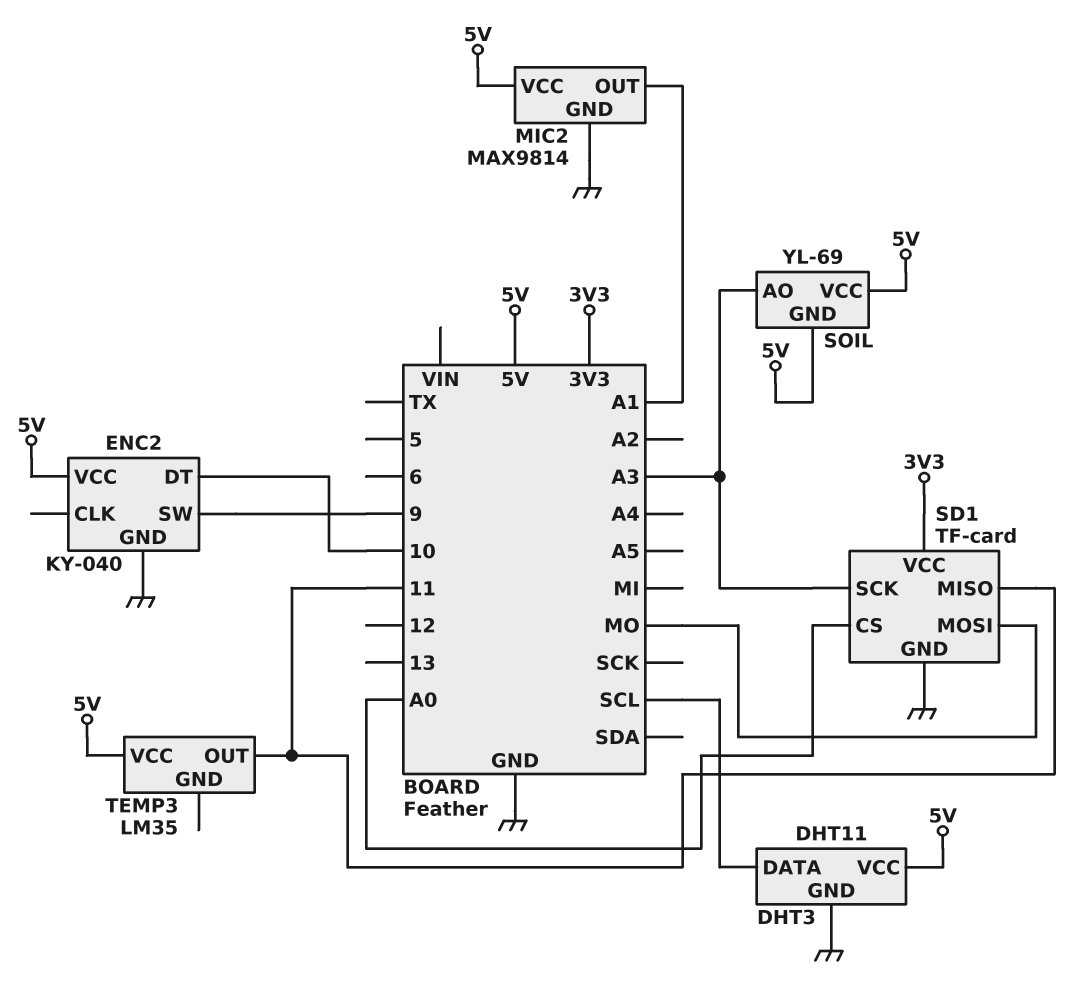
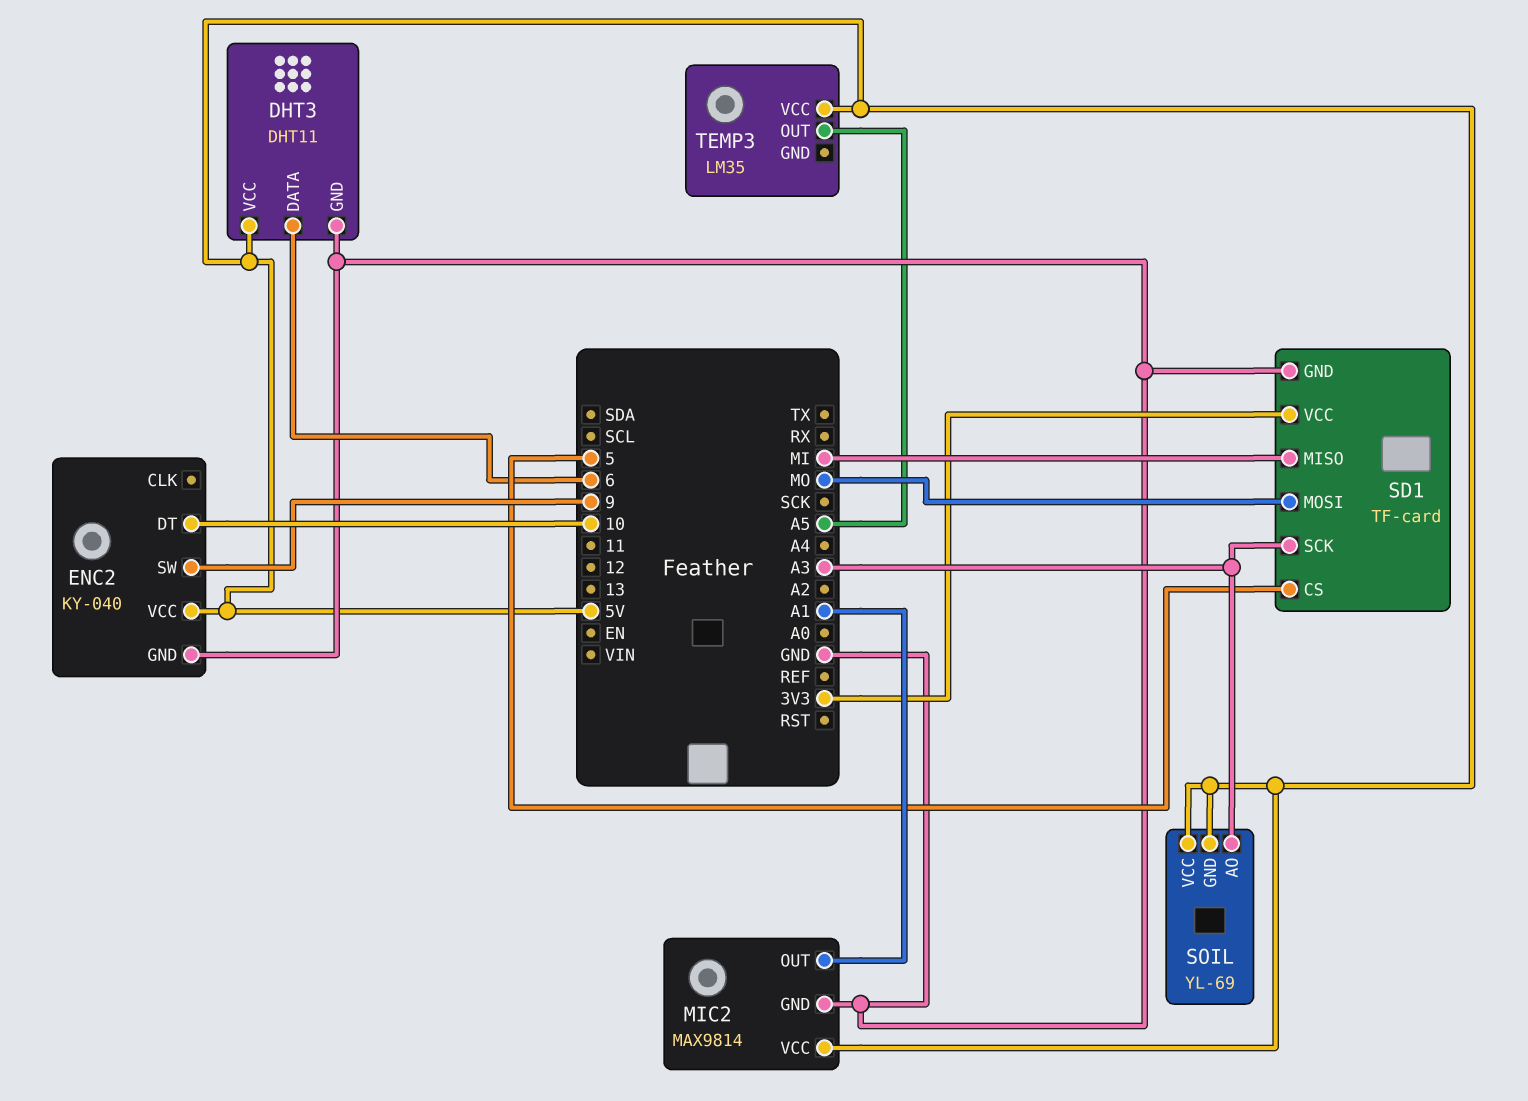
DHT3 pin DATA: SCL -> 6
SD1 pin CS: A0 -> 5
SD1 pin MISO: 11 -> MI
TEMP3 pin OUT: 11 -> A5

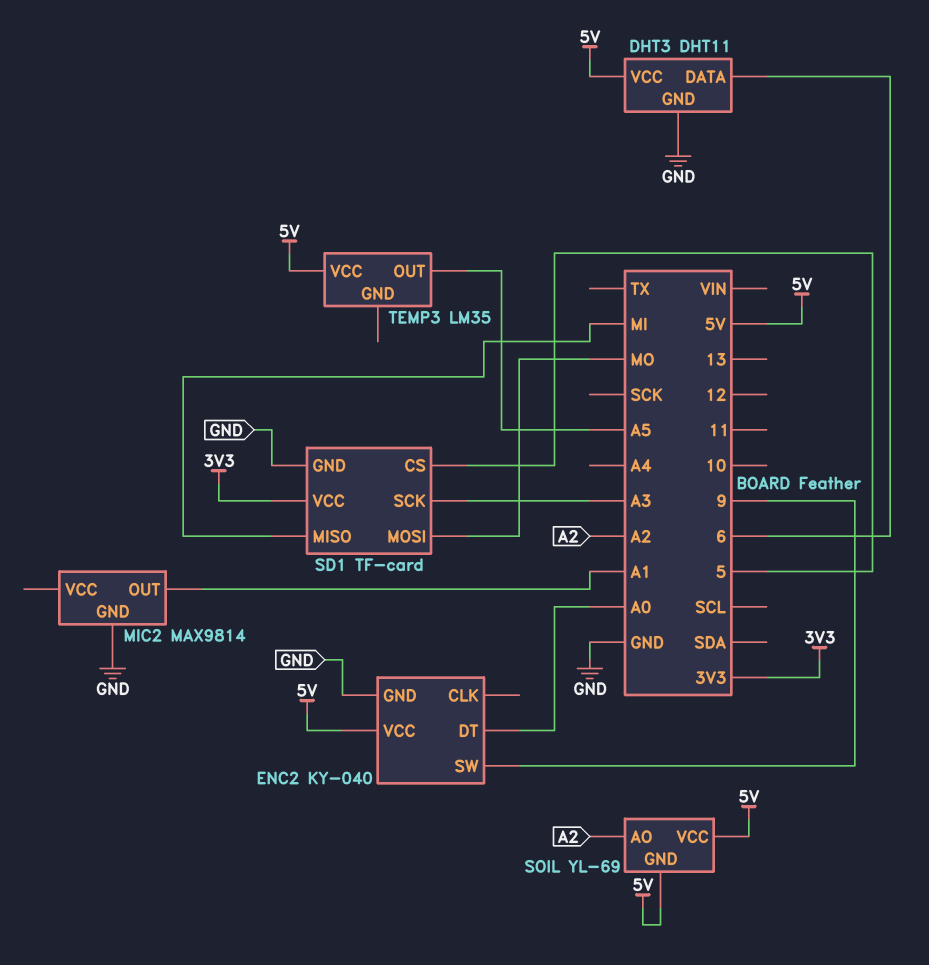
ENC2 pin DT: 10 -> A0
MIC2 pin VCC: 5V -> none
SOIL pin AO: A3 -> A2

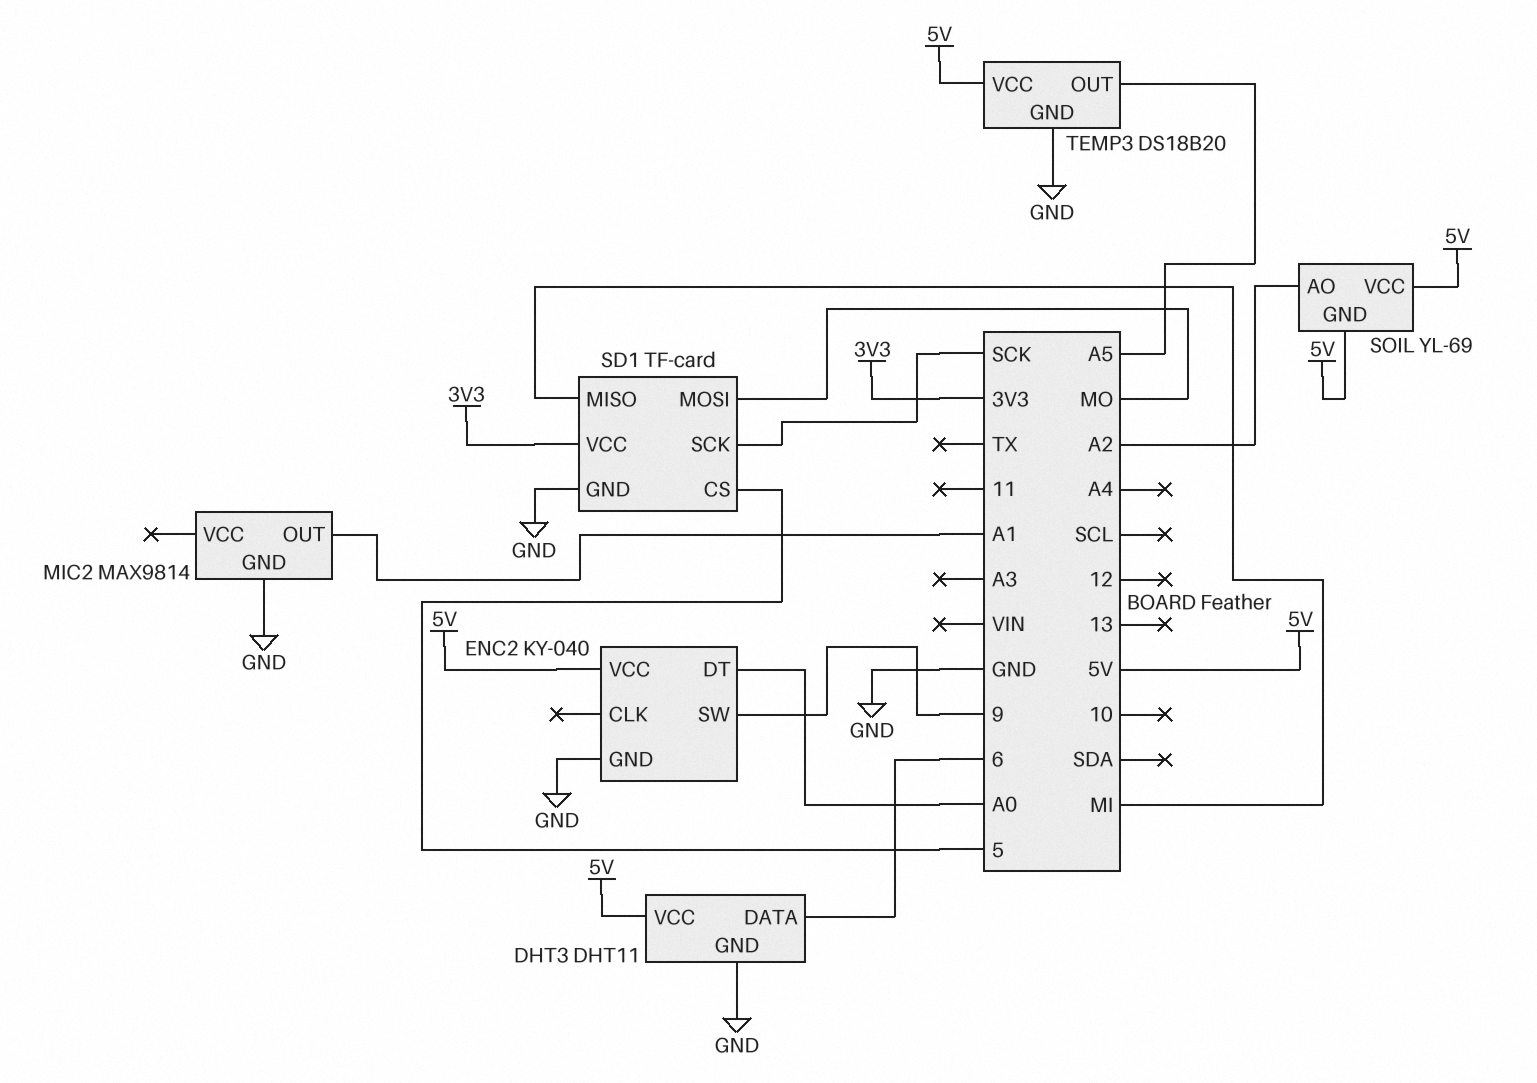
SD1 pin SCK: A3 -> SCK
TEMP3: LM35 -> DS18B20
TEMP3 pin GND: none -> GND

